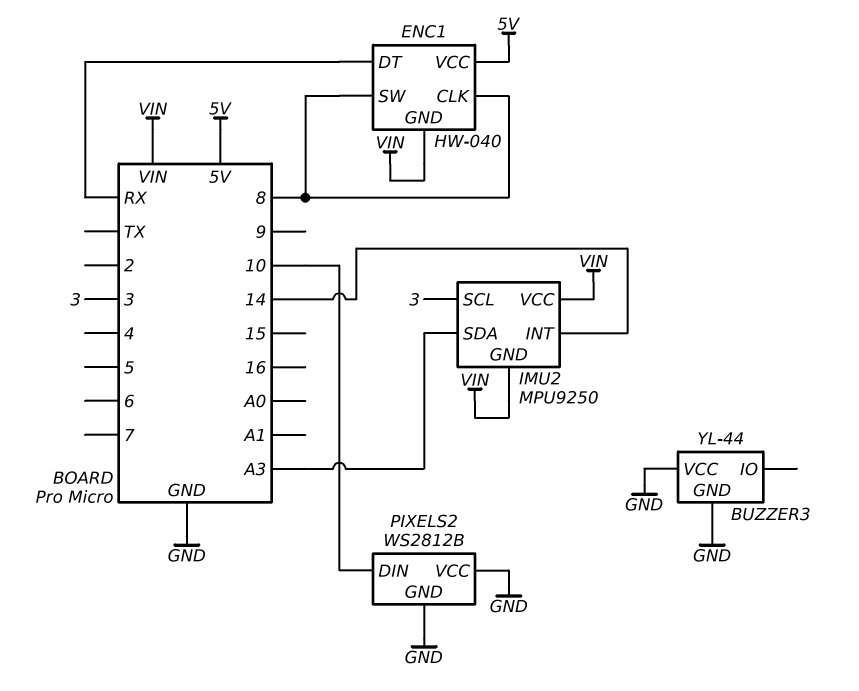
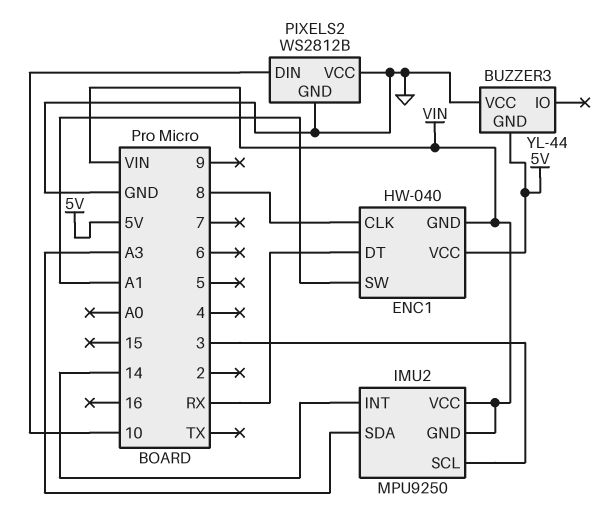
BUZZER3 pin GND: GND -> 5V
ENC1 pin SW: 8 -> A1

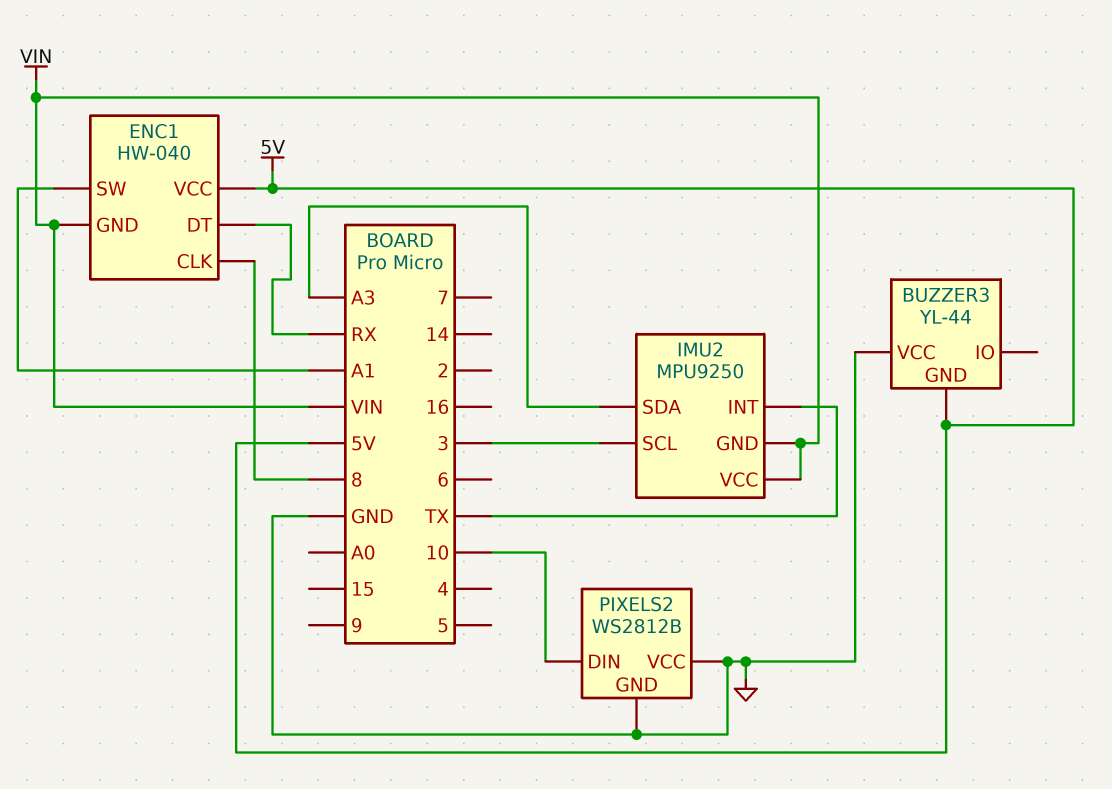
IMU2 pin INT: 14 -> TX

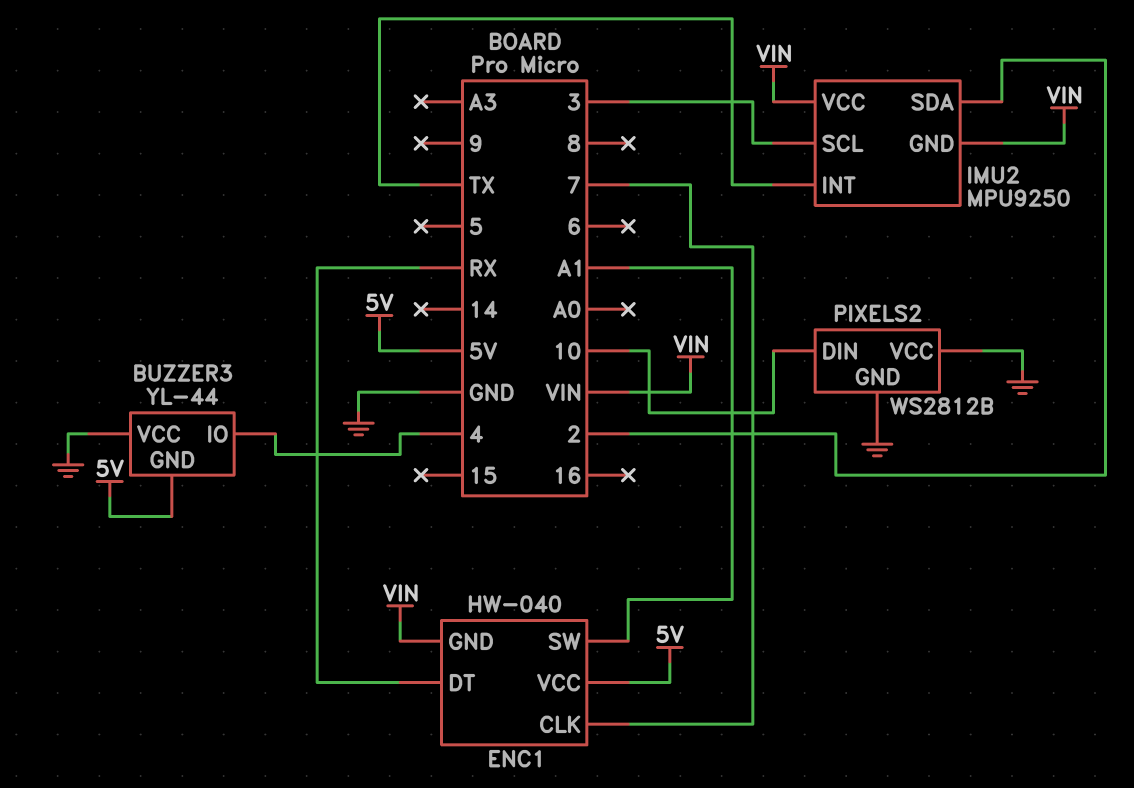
BUZZER3 pin IO: none -> 4
ENC1 pin CLK: 8 -> 7
IMU2 pin SDA: A3 -> 2

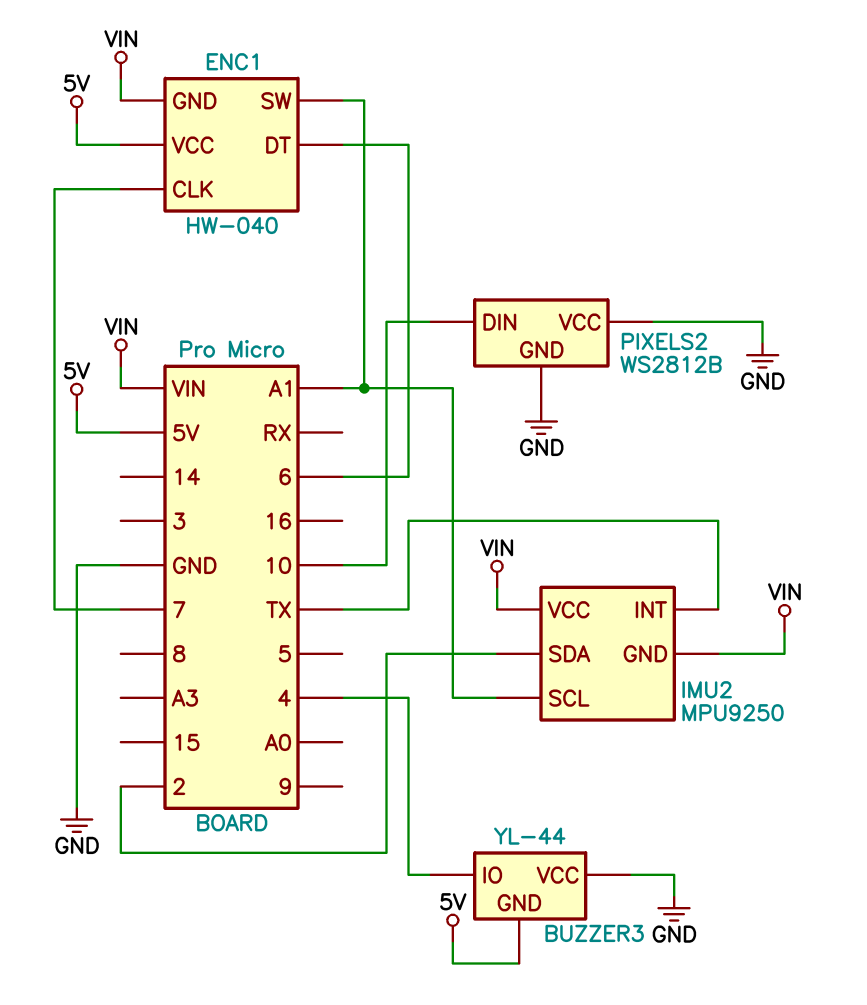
ENC1 pin DT: RX -> 6
IMU2 pin SCL: 3 -> A1

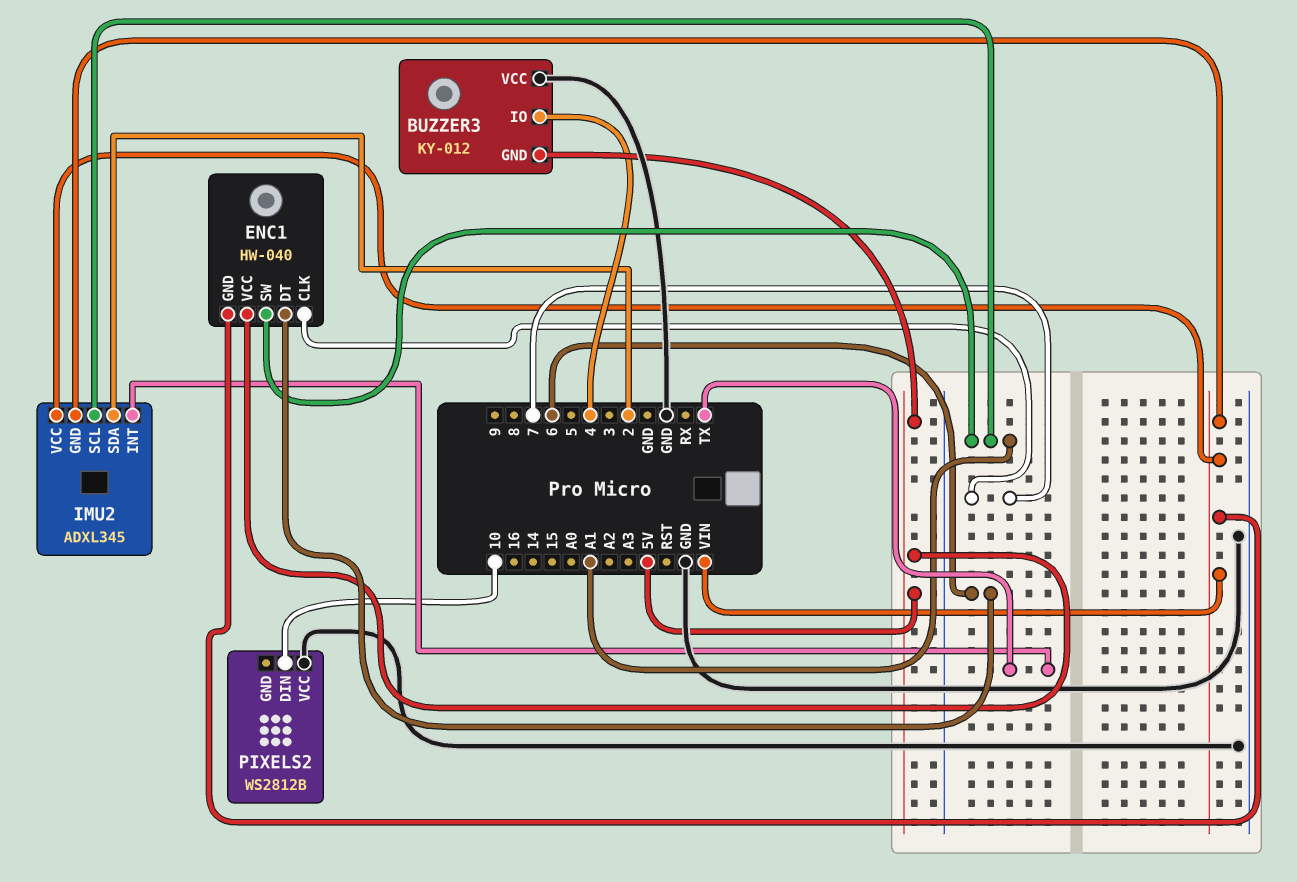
BUZZER3: YL-44 -> KY-012
IMU2: MPU9250 -> ADXL345
PIXELS2 pin GND: GND -> none

